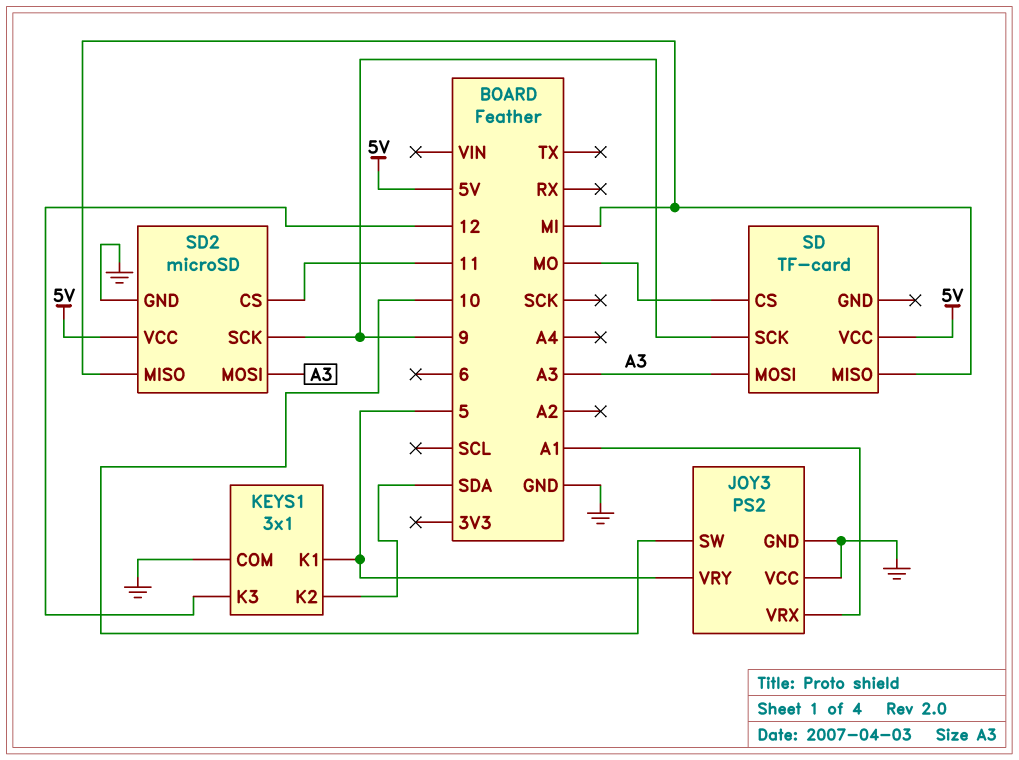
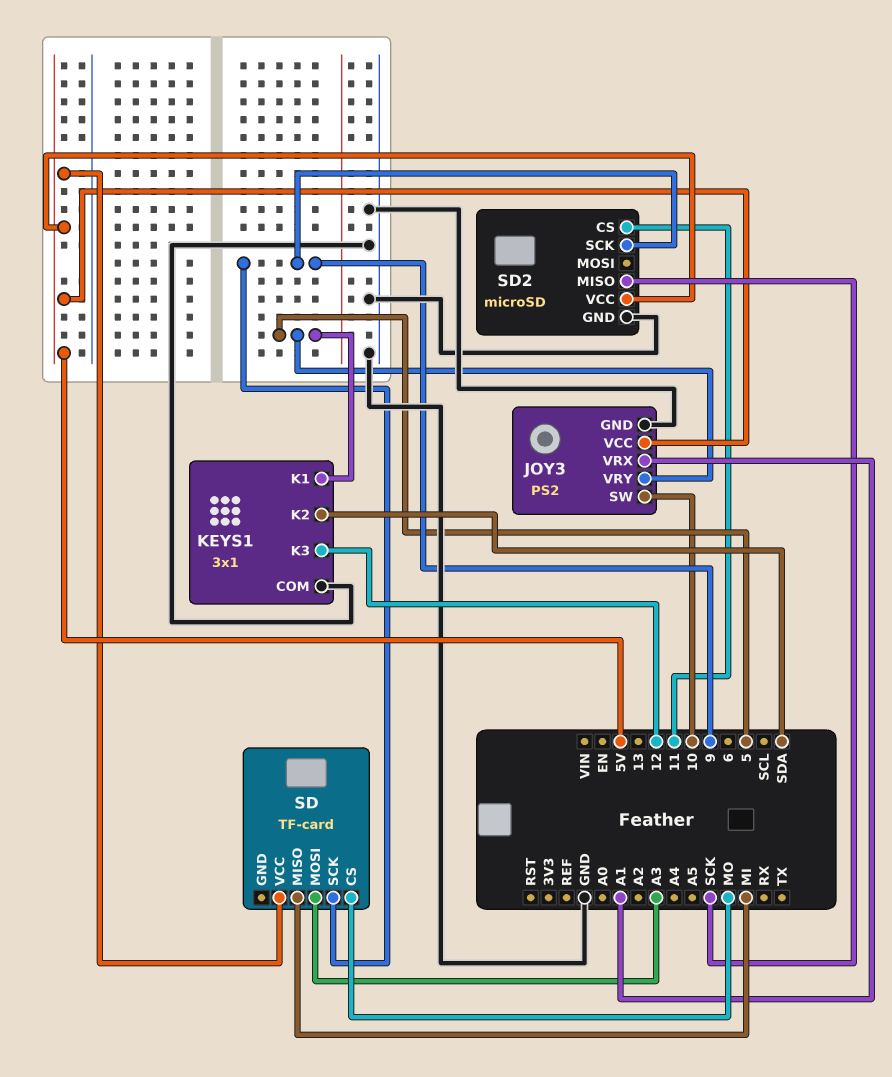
JOY3 pin VCC: GND -> 5V
SD2 pin MISO: MI -> SCK
SD2 pin MOSI: A3 -> none

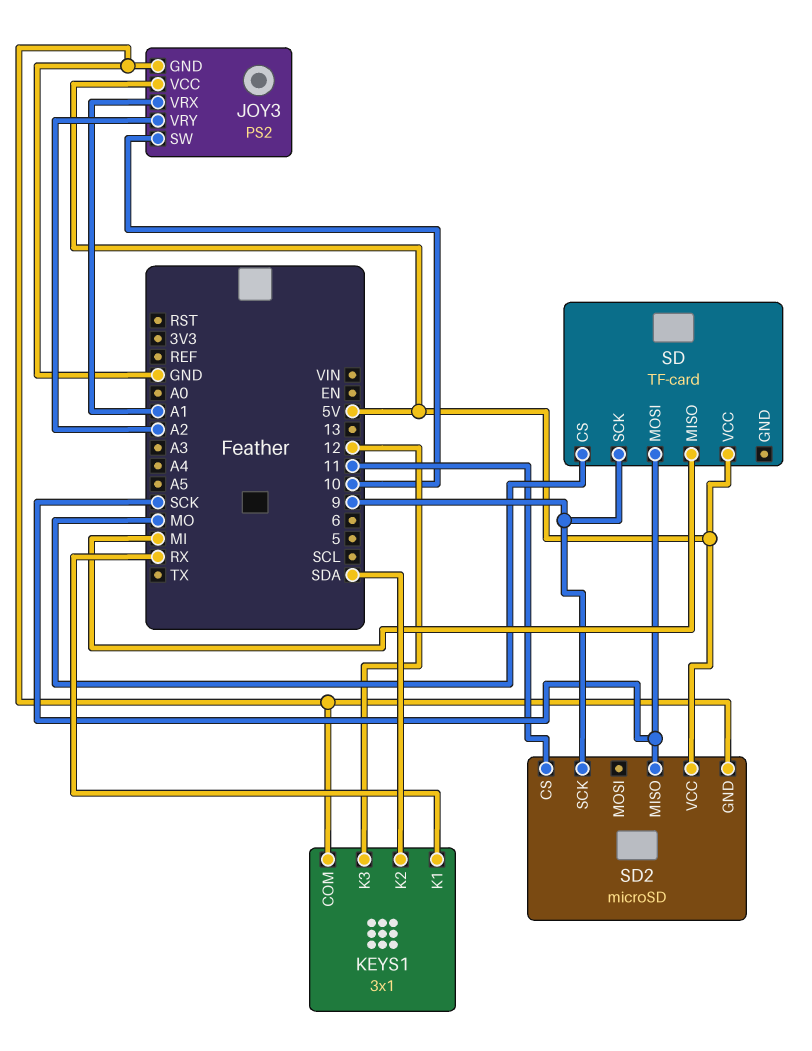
JOY3 pin VRY: 5 -> A2
KEYS1 pin K1: 5 -> RX
SD pin MOSI: A3 -> SCK

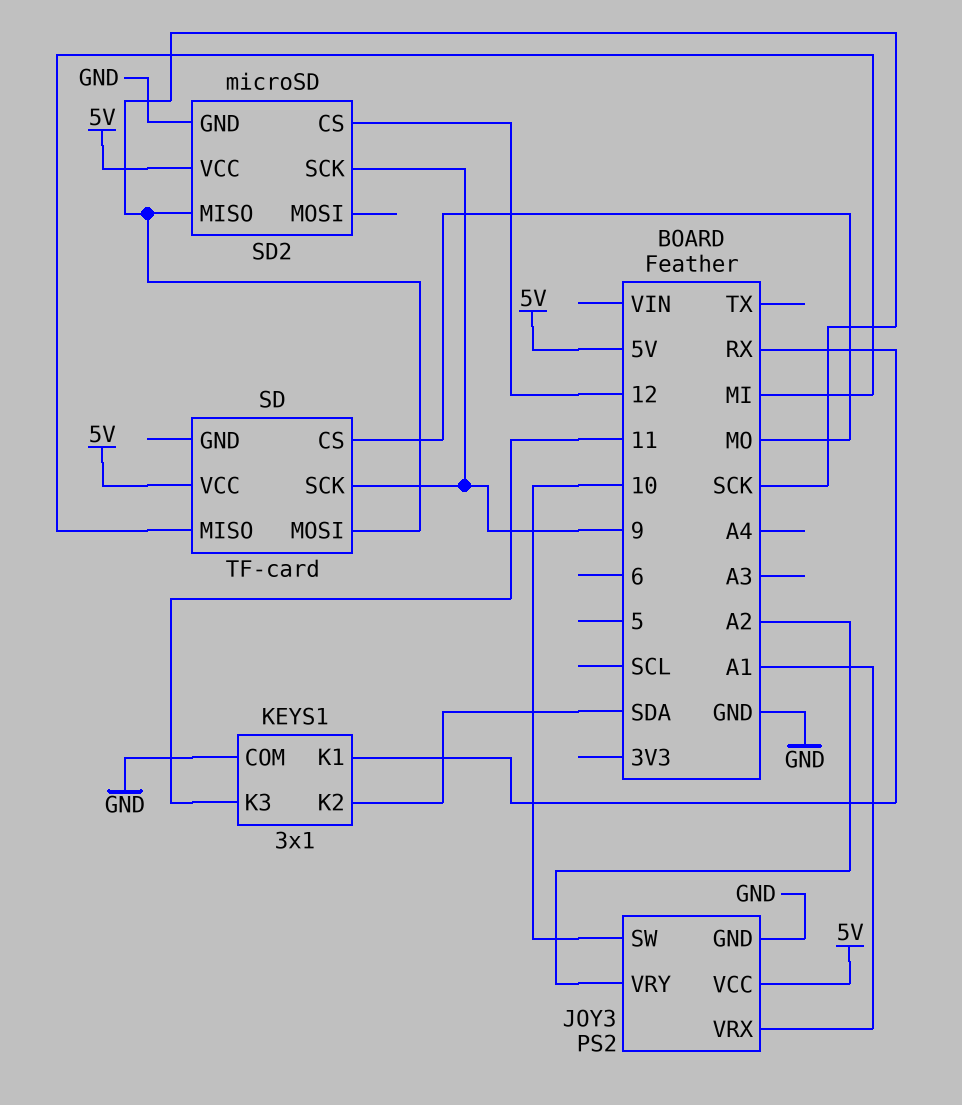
KEYS1 pin K3: 12 -> 11
SD2 pin CS: 11 -> 12

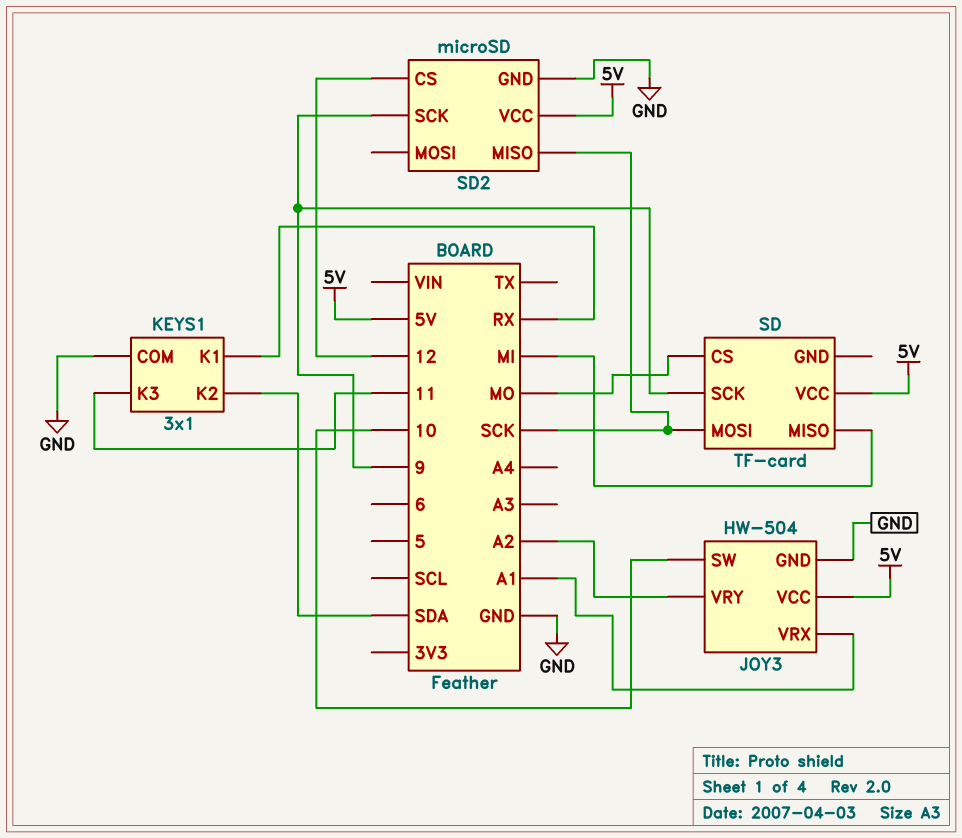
JOY3: PS2 -> HW-504

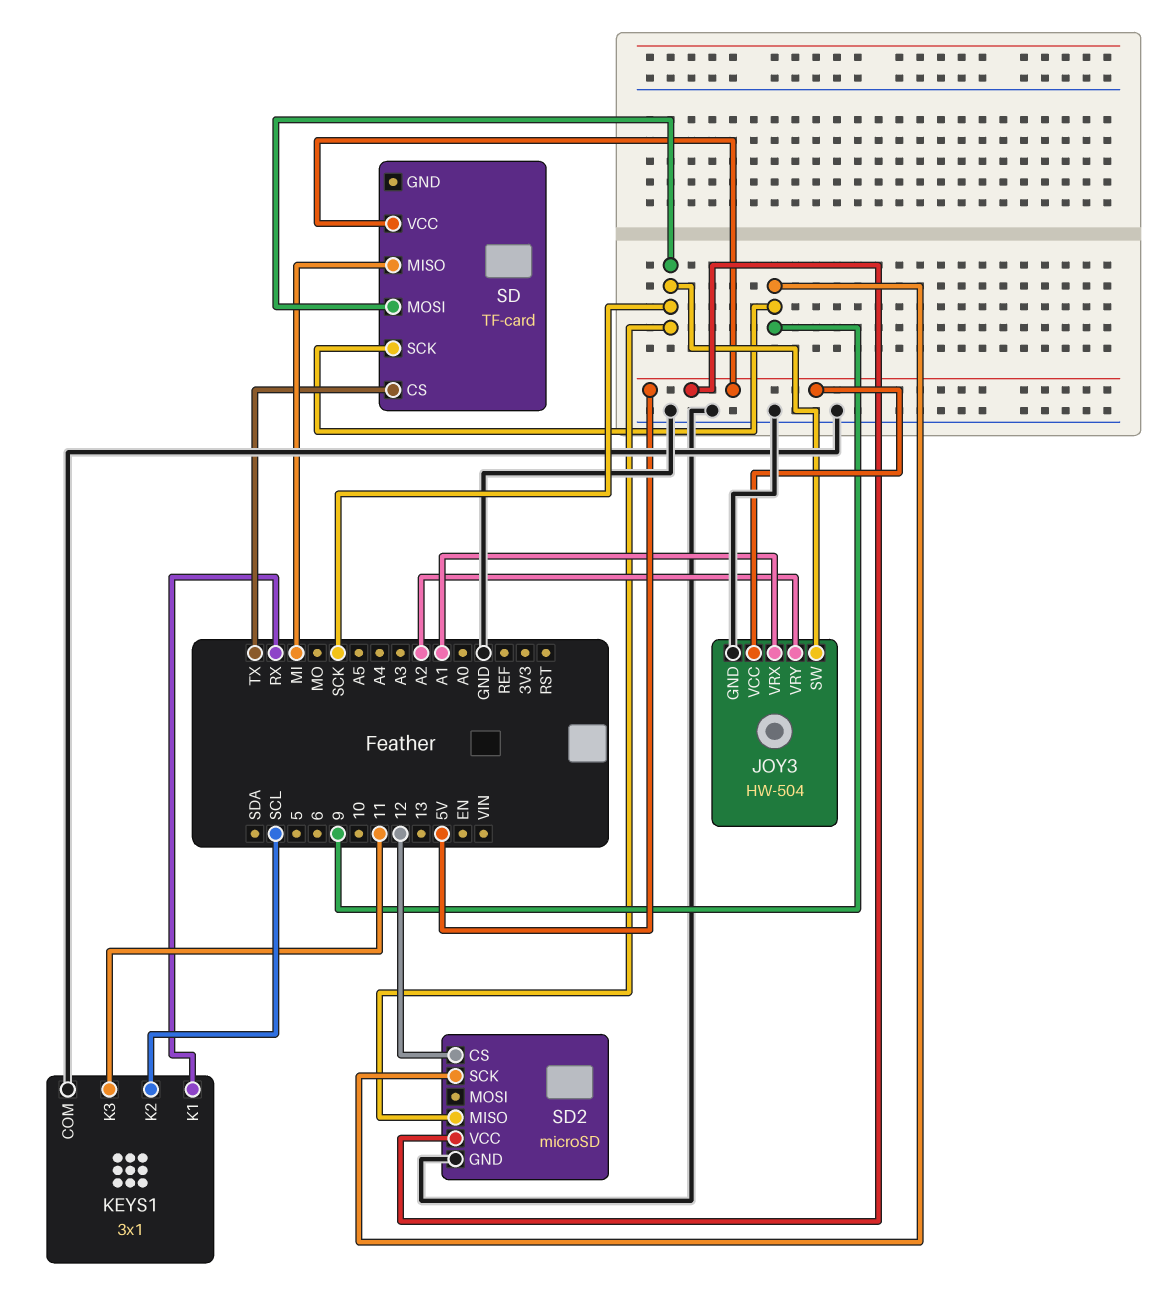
JOY3 pin SW: 10 -> SCK
KEYS1 pin K2: SDA -> SCL
SD pin CS: MO -> TX

